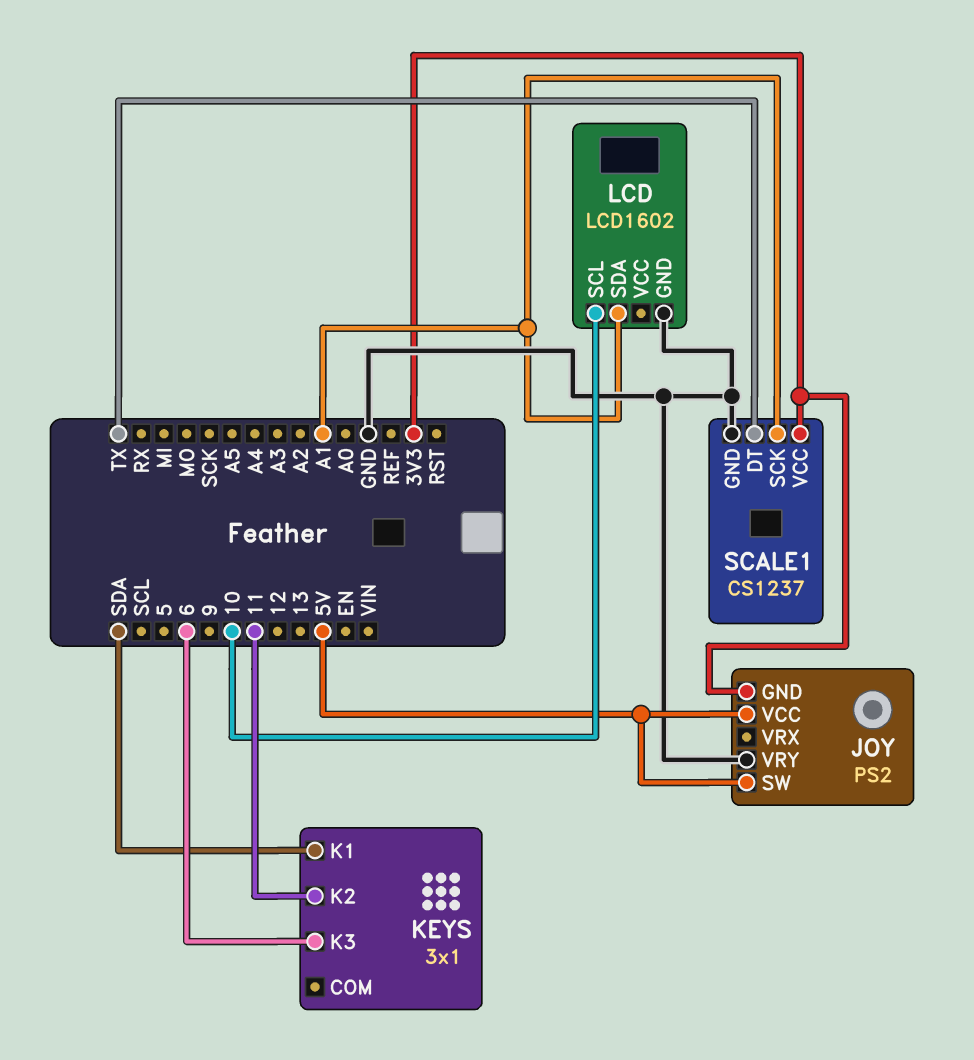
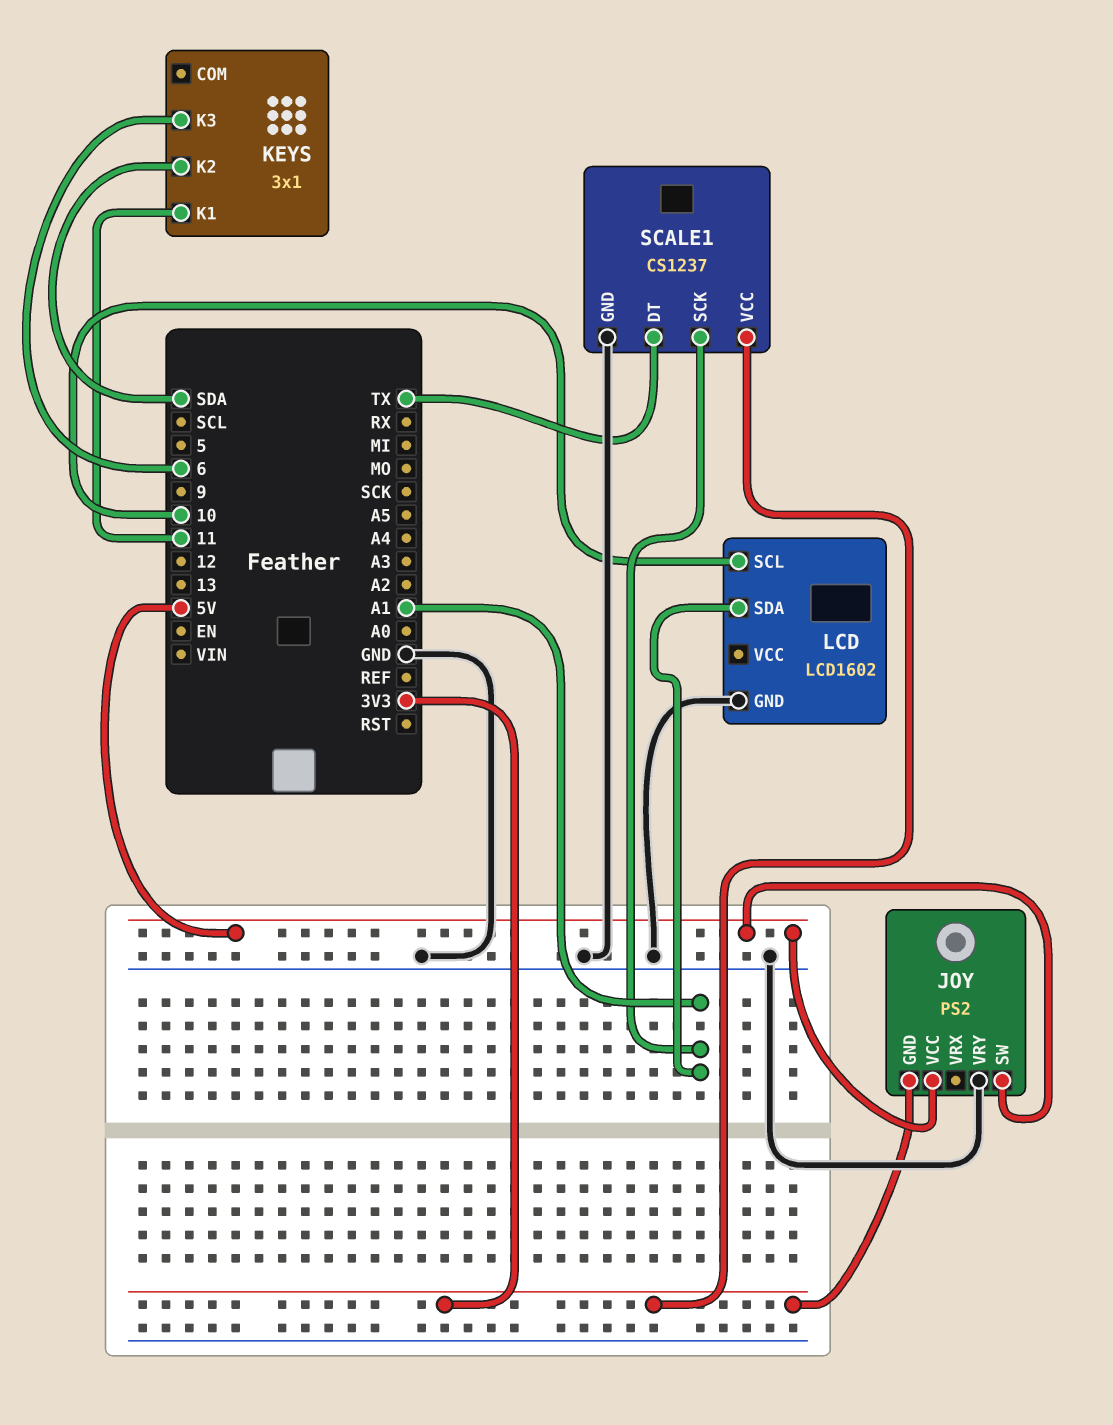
KEYS pin K1: SDA -> 11
KEYS pin K2: 11 -> SDA

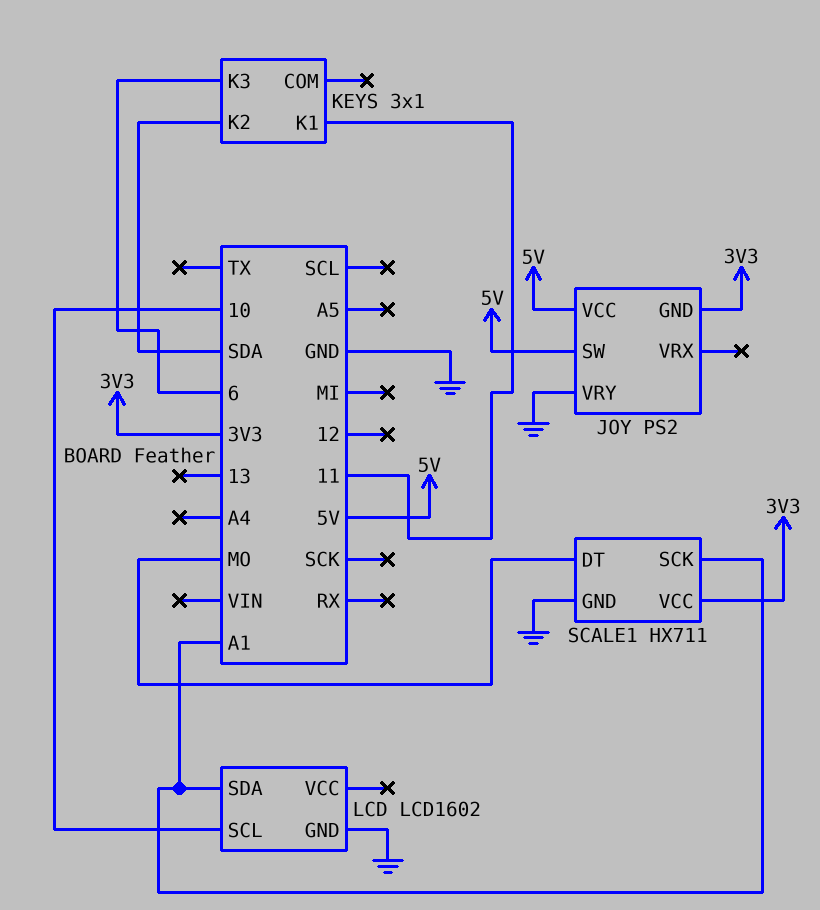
SCALE1: CS1237 -> HX711
SCALE1 pin DT: TX -> MO

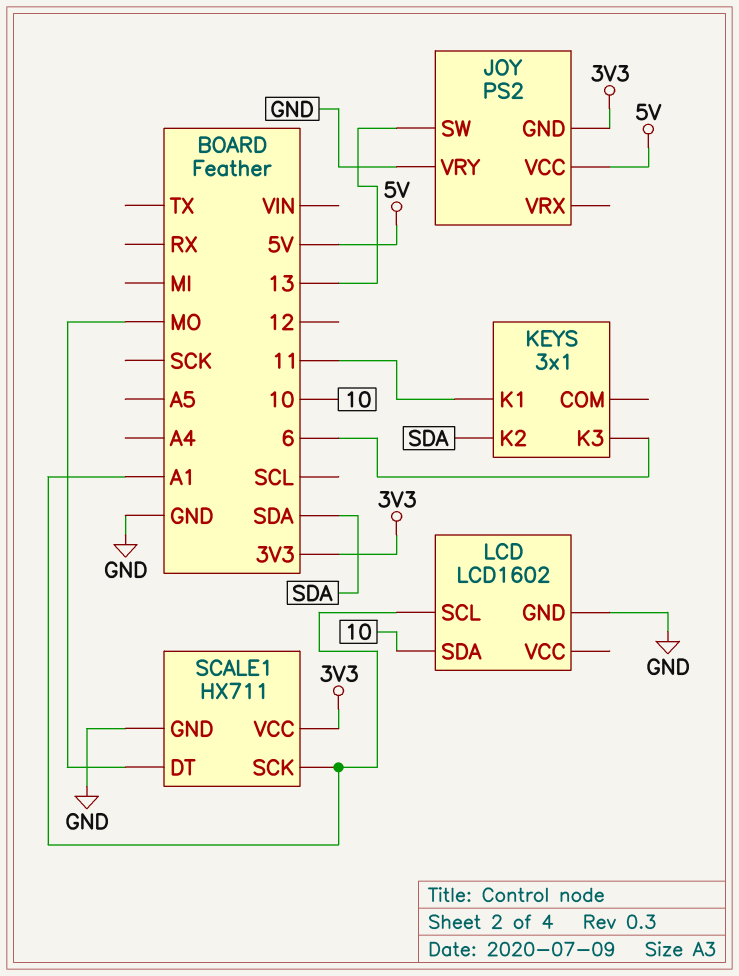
JOY pin SW: 5V -> 13
LCD pin SCL: 10 -> A1
LCD pin SDA: A1 -> 10

